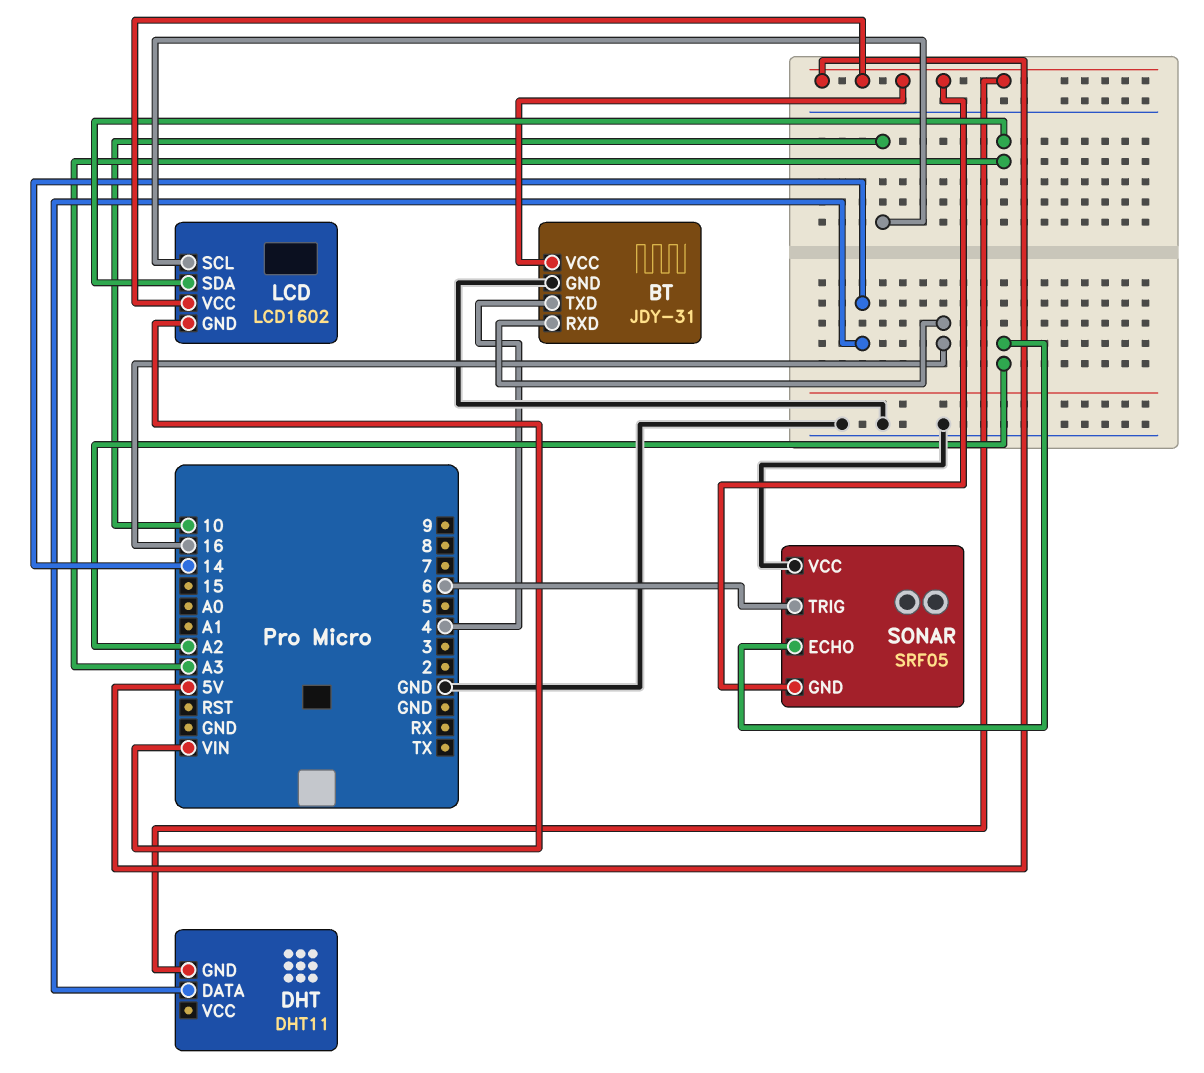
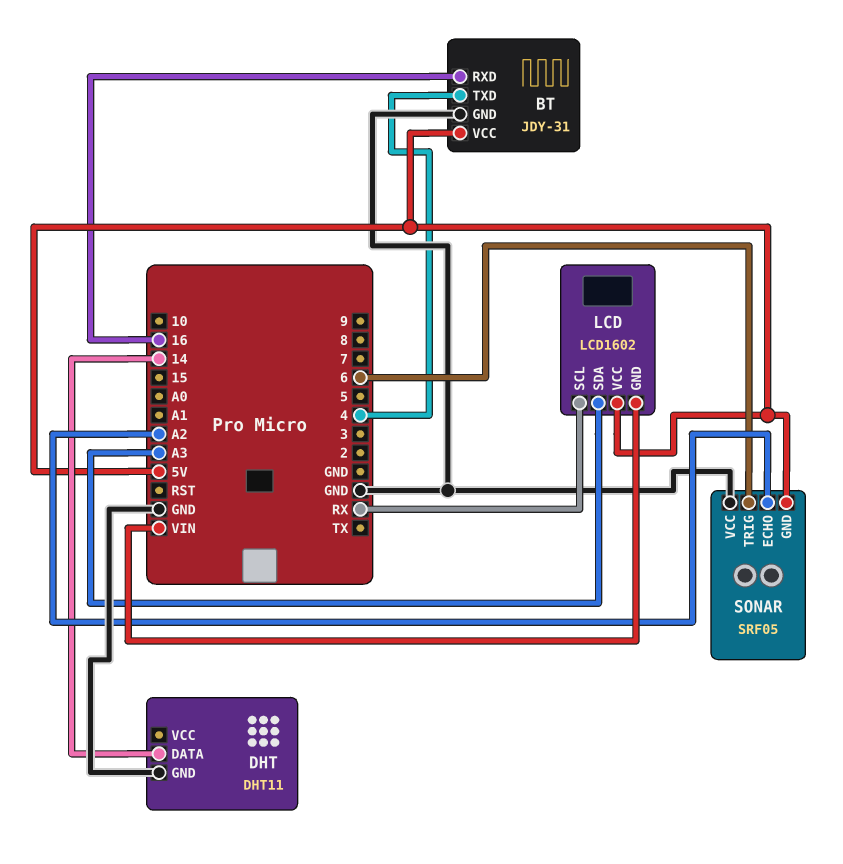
DHT pin GND: 5V -> GND
LCD pin SCL: 10 -> RX

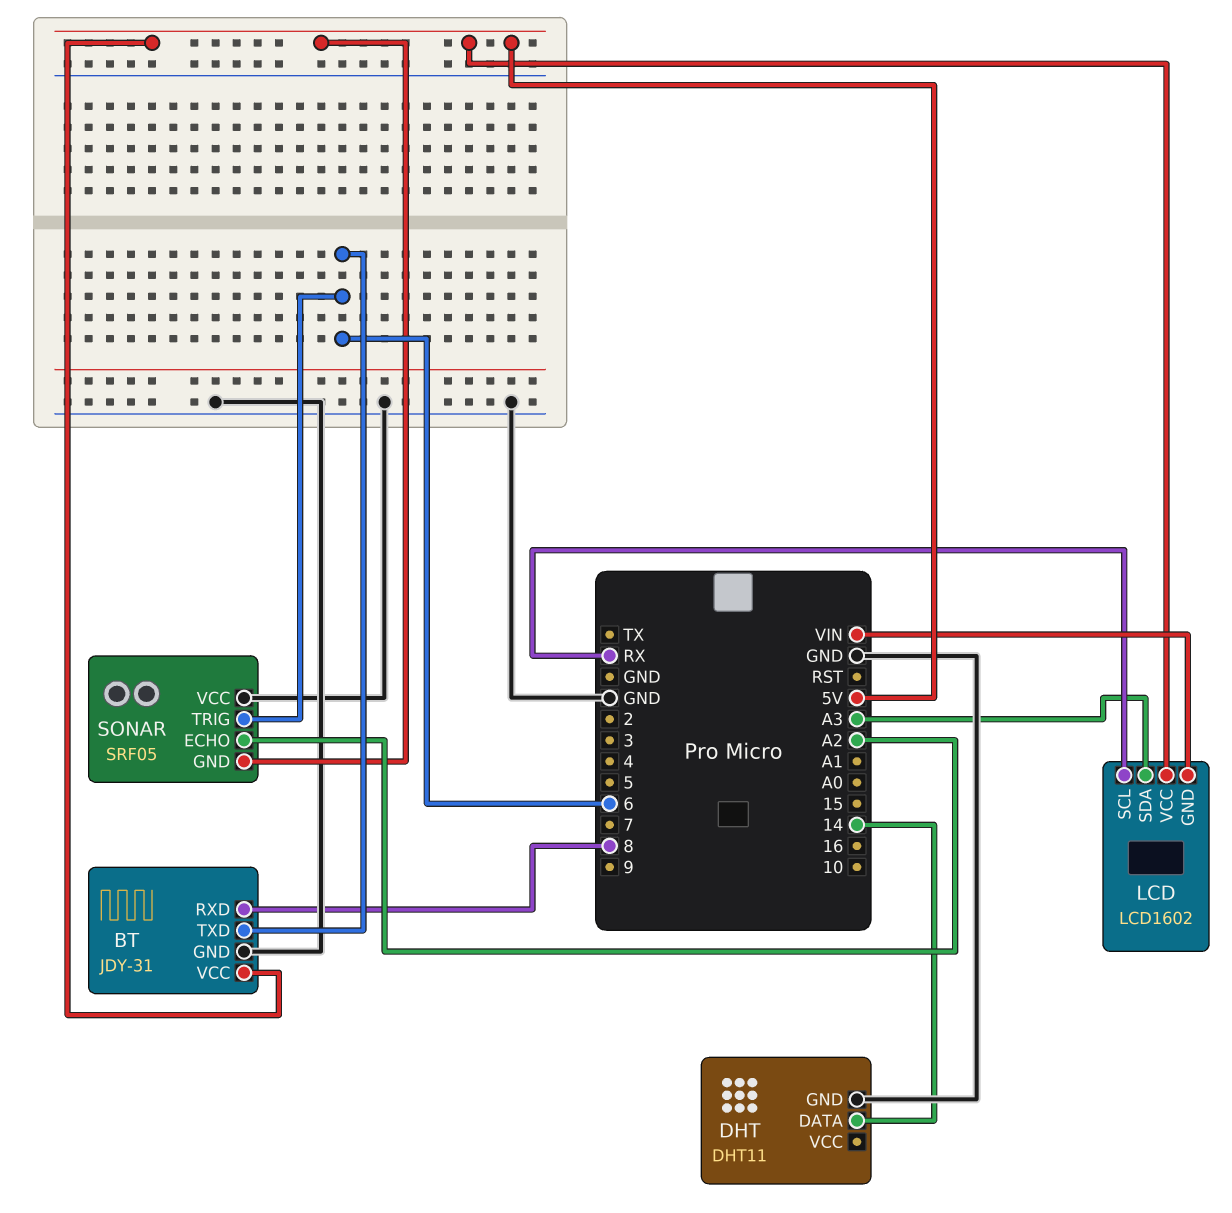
BT pin RXD: 16 -> 8
BT pin TXD: 4 -> 6

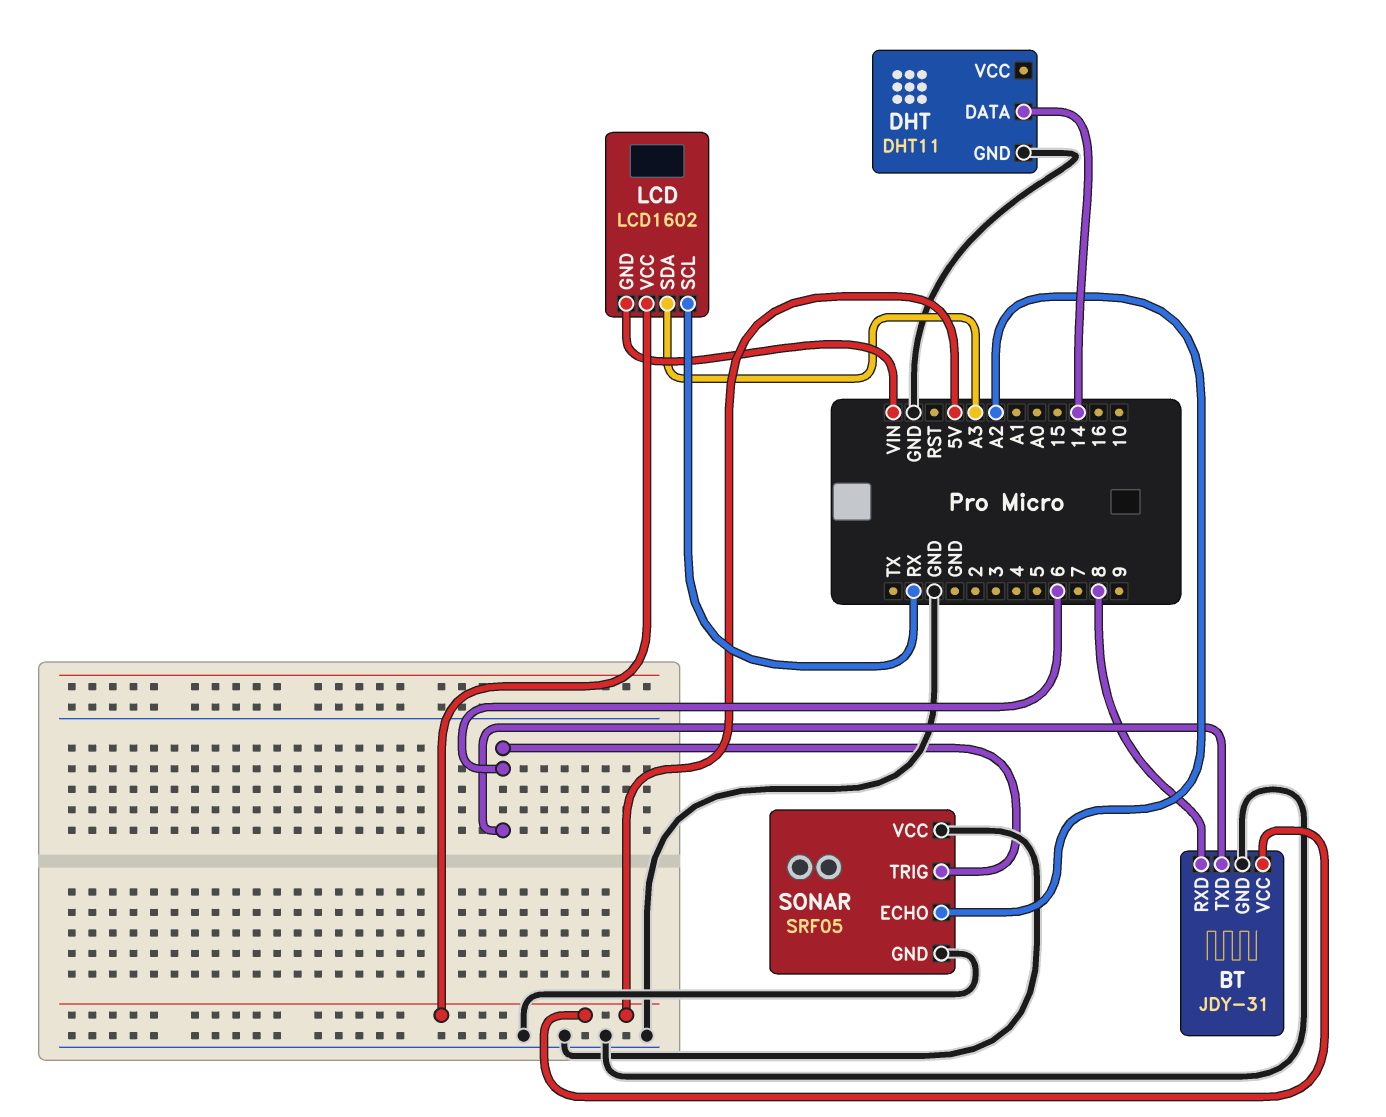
SONAR pin GND: 5V -> GND

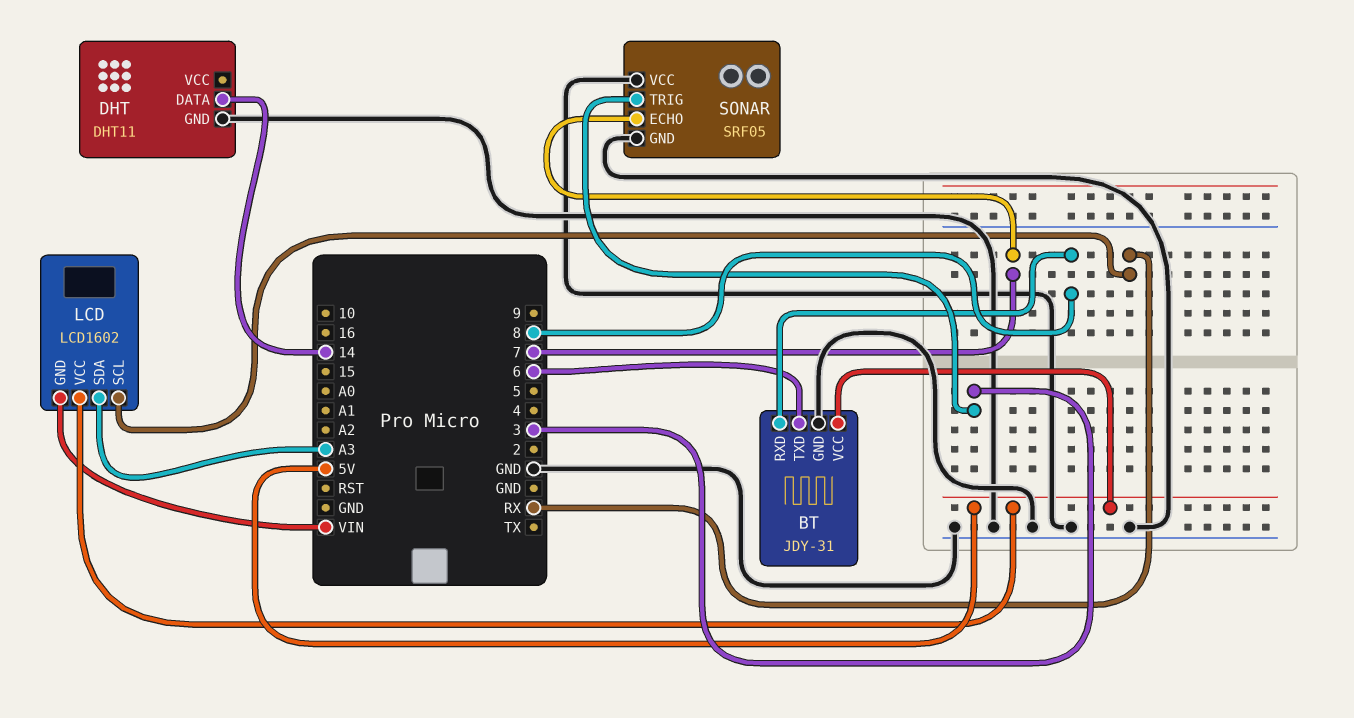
SONAR pin ECHO: A2 -> 7
SONAR pin TRIG: 6 -> 3

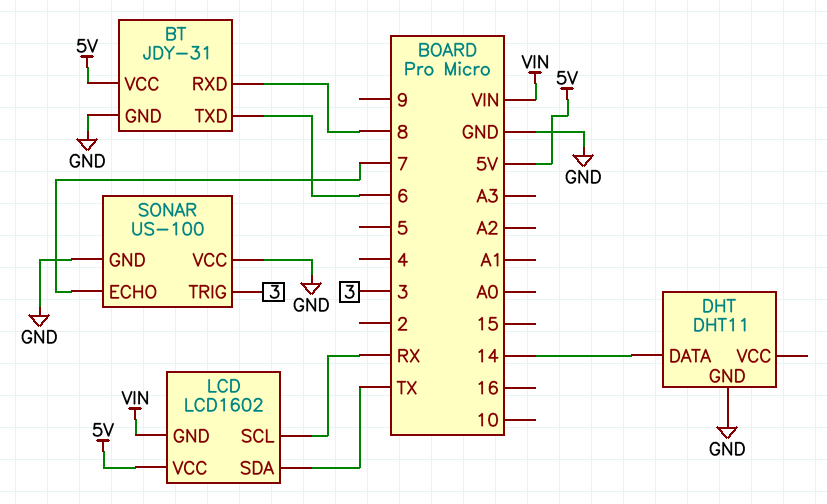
LCD pin SDA: A3 -> TX
SONAR: SRF05 -> US-100

